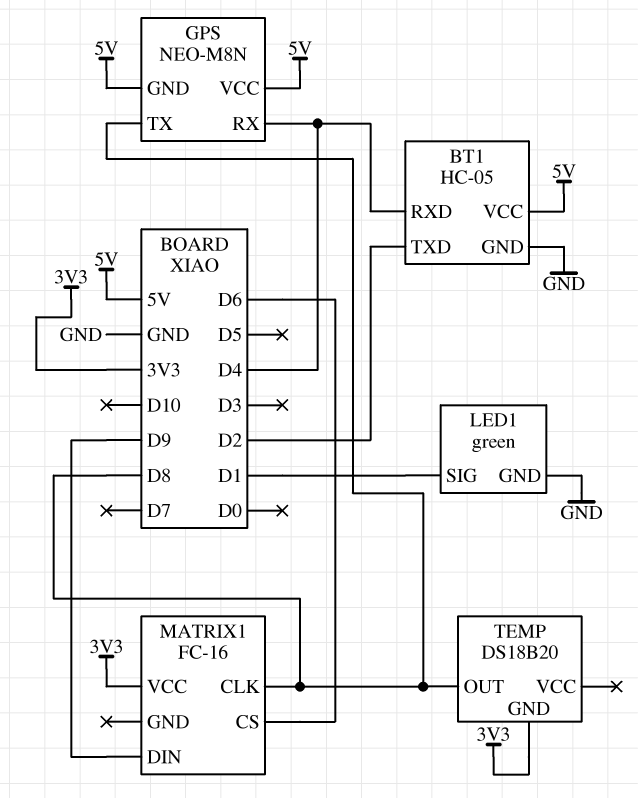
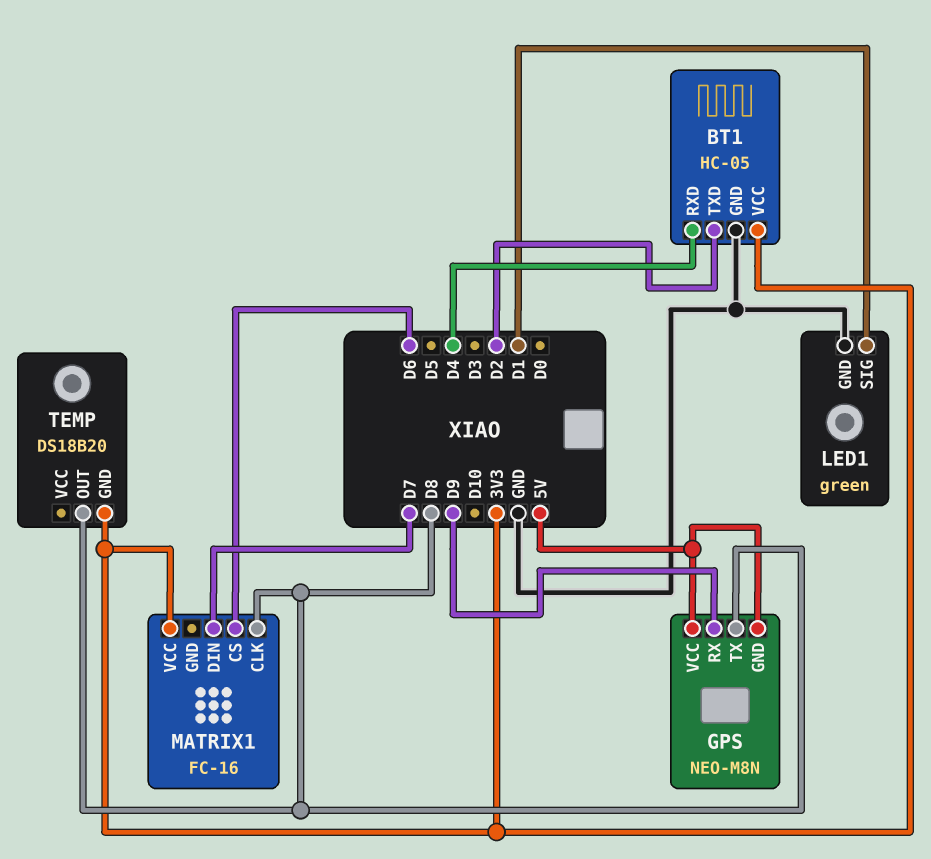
BT1 pin VCC: 5V -> 3V3
GPS pin RX: D4 -> D9
MATRIX1 pin DIN: D9 -> D7

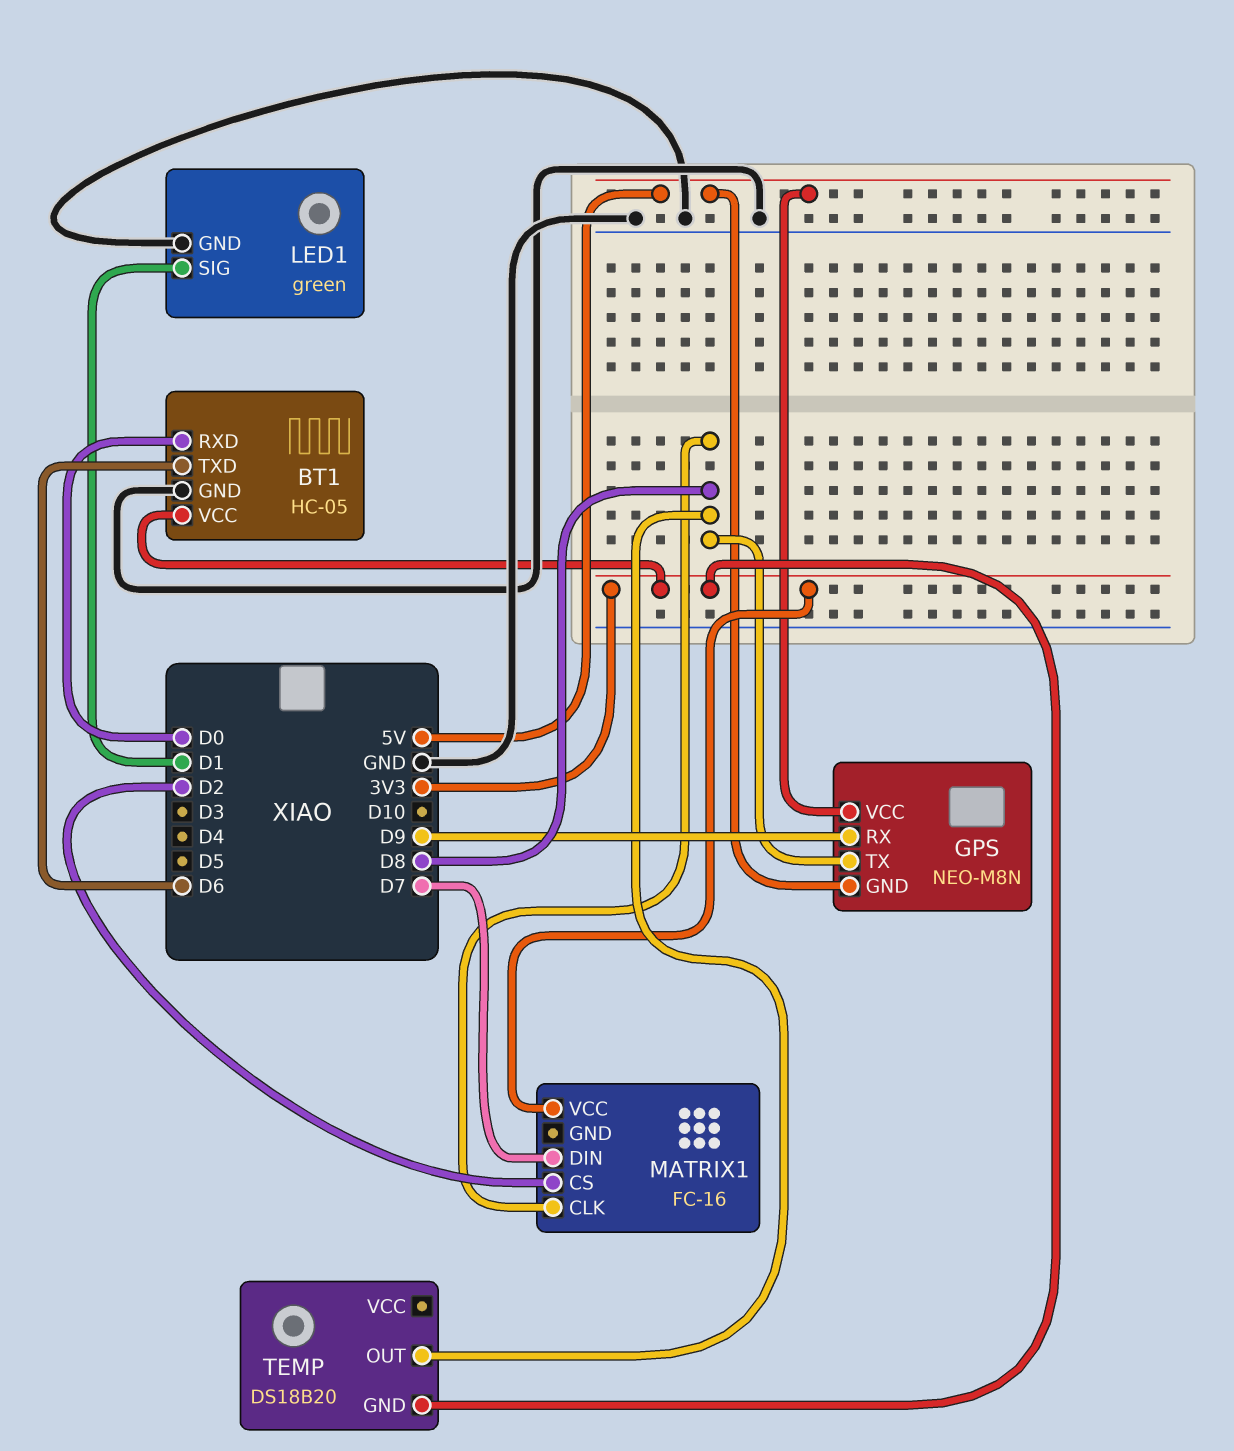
BT1 pin RXD: D4 -> D0
BT1 pin TXD: D2 -> D6
MATRIX1 pin CS: D6 -> D2

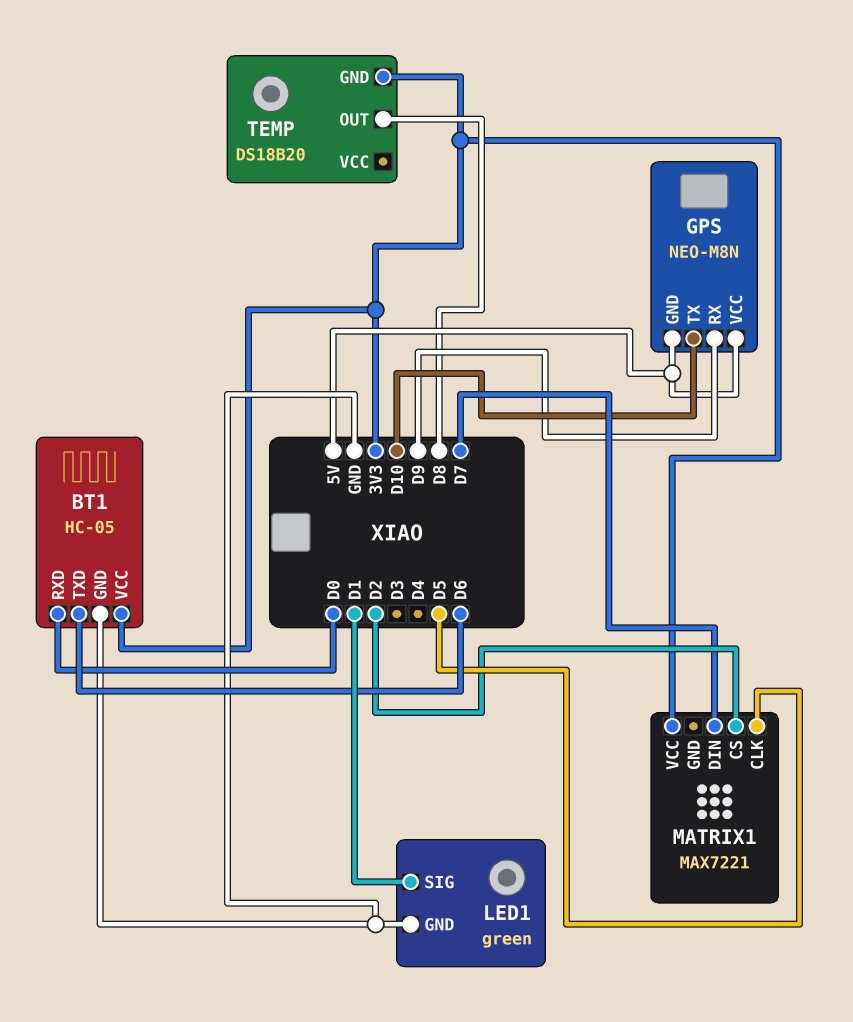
GPS pin TX: D8 -> D10
MATRIX1: FC-16 -> MAX7221
MATRIX1 pin CLK: D8 -> D5

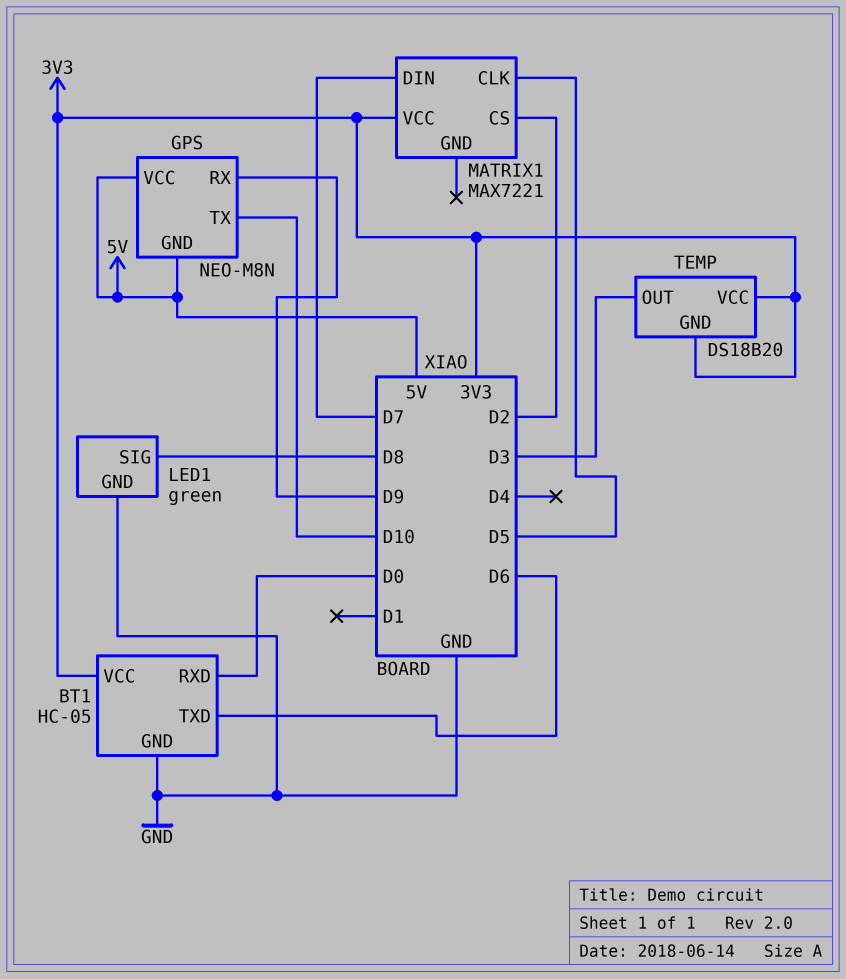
LED1 pin SIG: D1 -> D8
TEMP pin OUT: D8 -> D3
TEMP pin VCC: none -> 3V3

